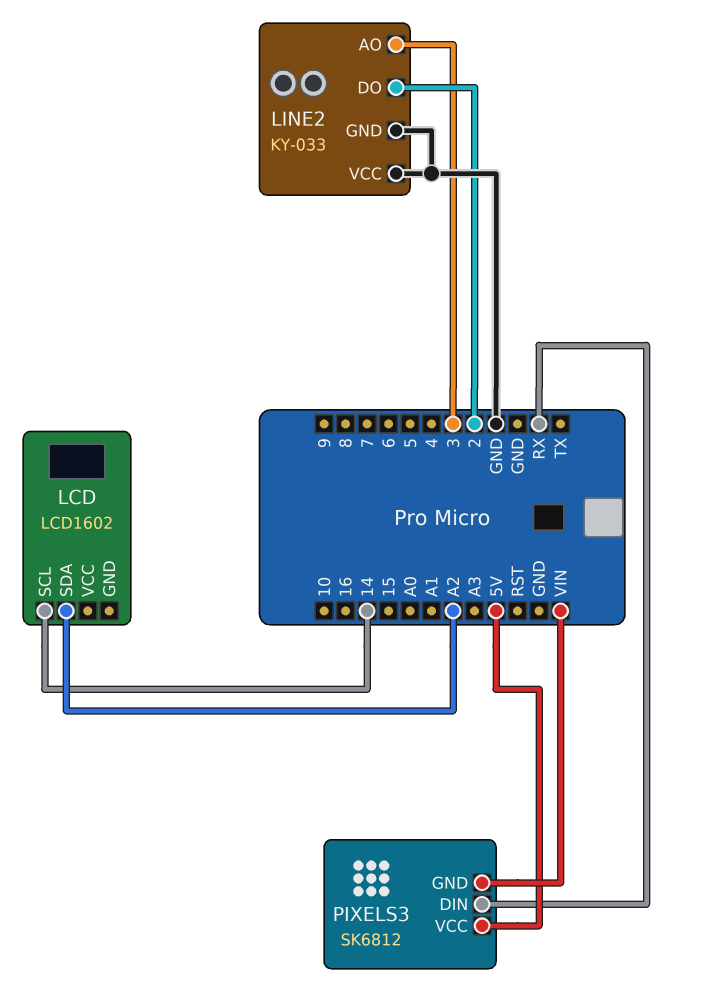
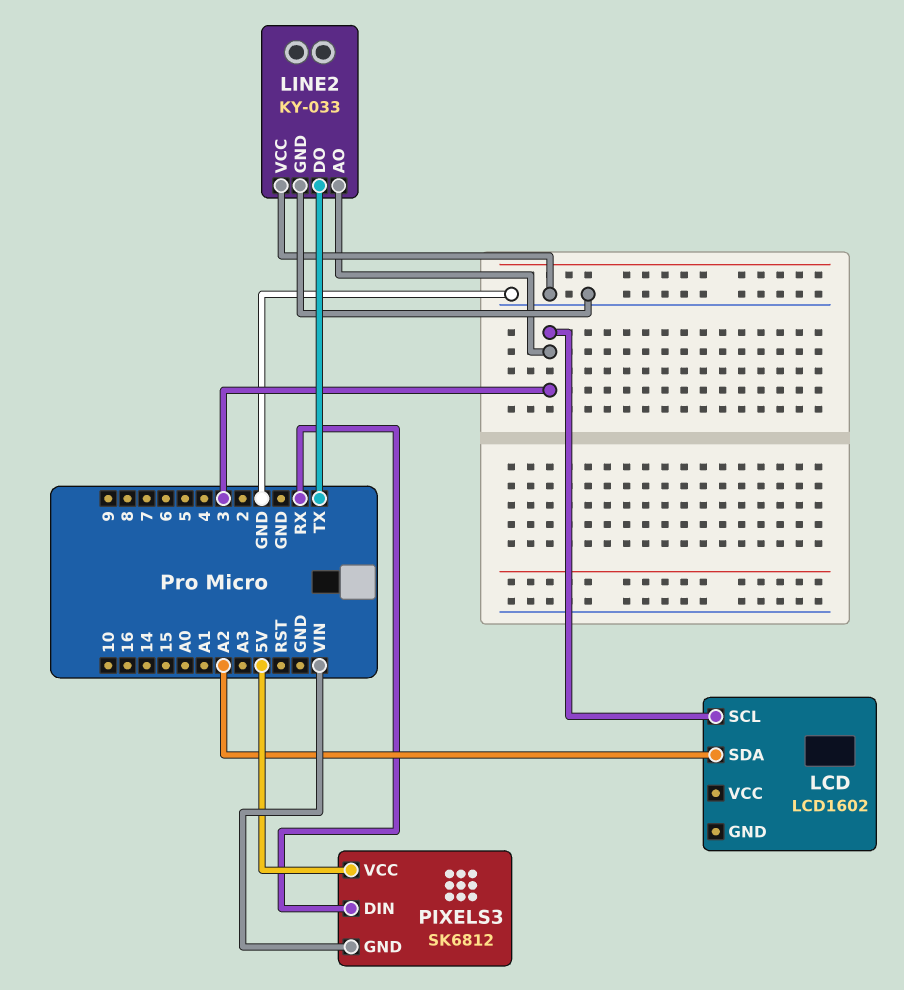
LCD pin SCL: 14 -> 3
LINE2 pin DO: 2 -> TX

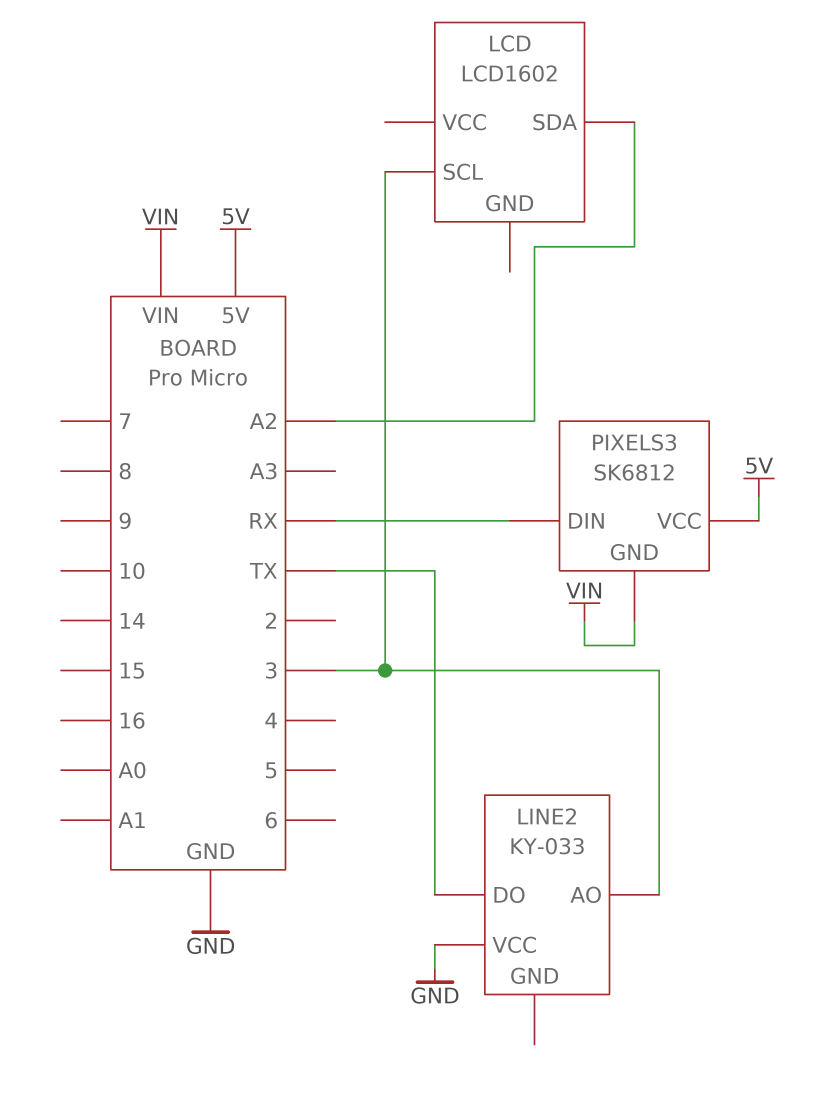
LINE2 pin GND: GND -> none

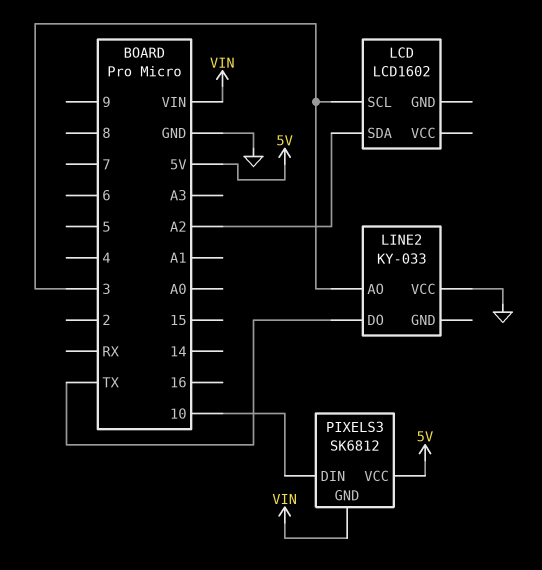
PIXELS3 pin DIN: RX -> 10

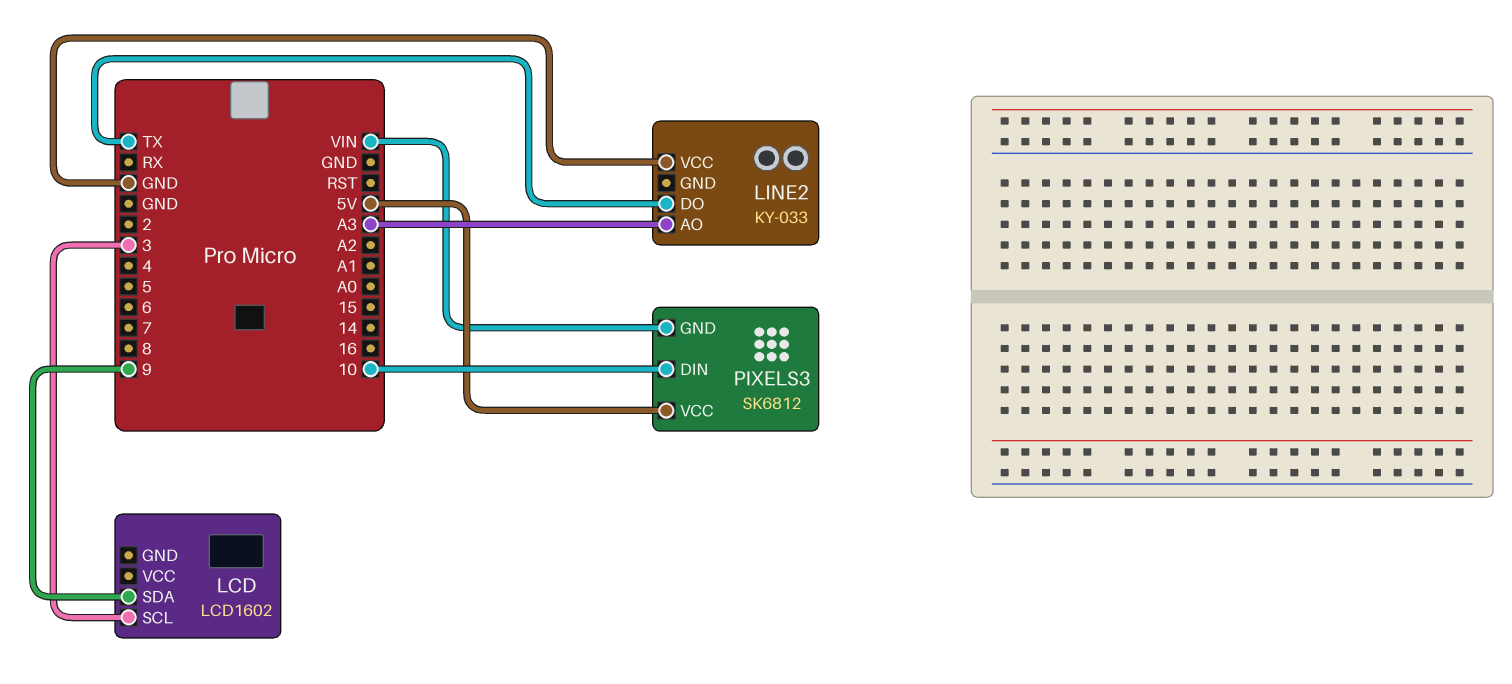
LCD pin SDA: A2 -> 9
LINE2 pin AO: 3 -> A3

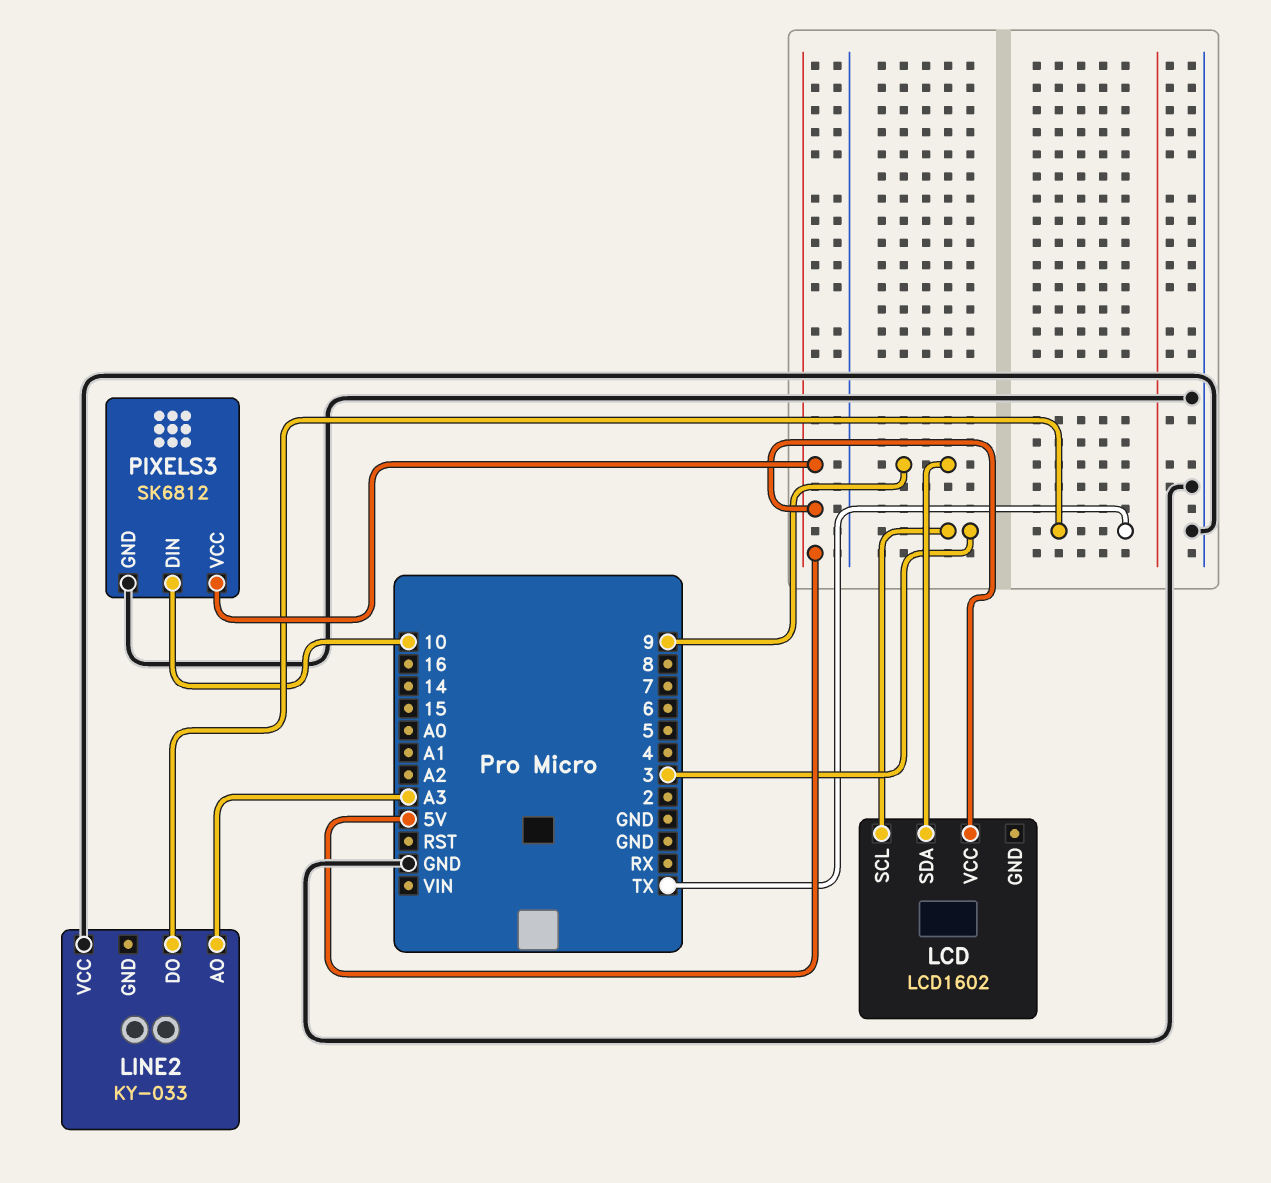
LCD pin VCC: none -> 5V
PIXELS3 pin GND: VIN -> GND

